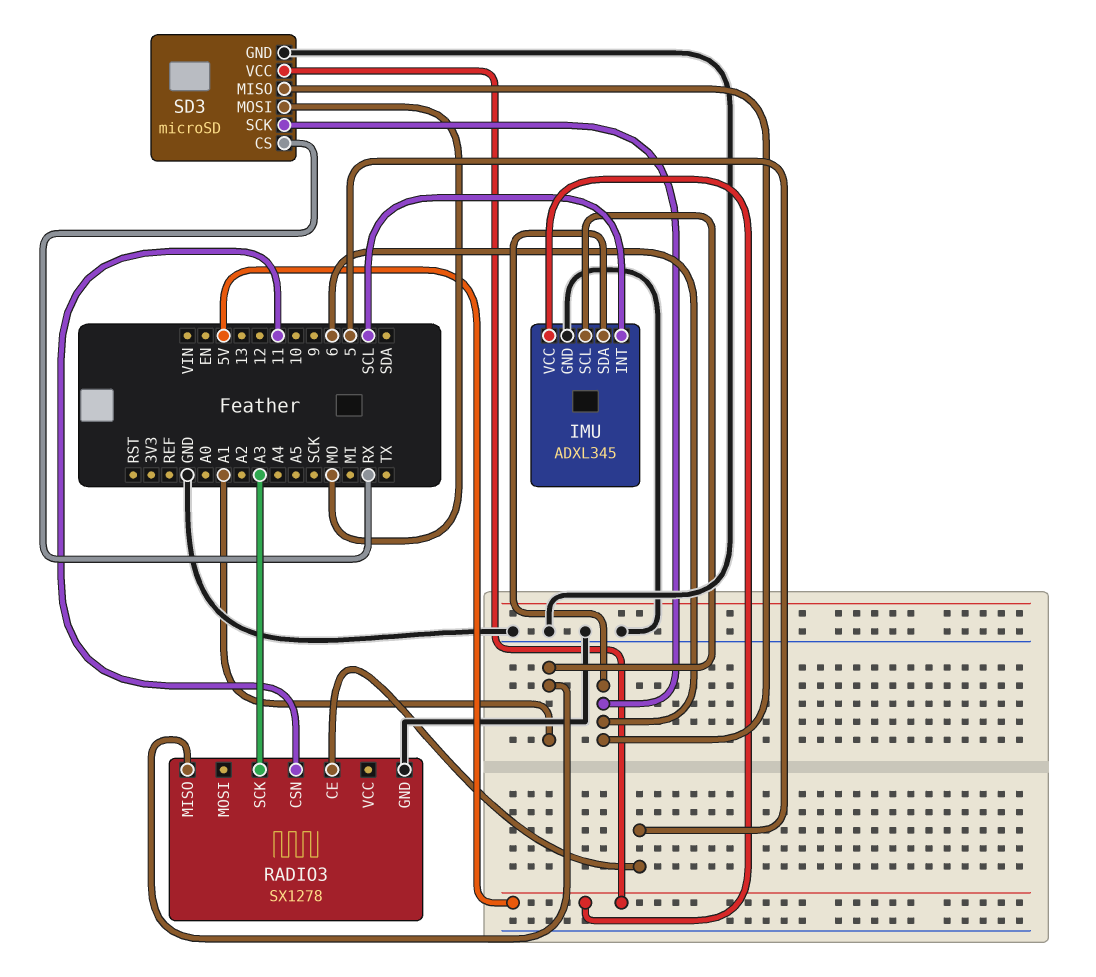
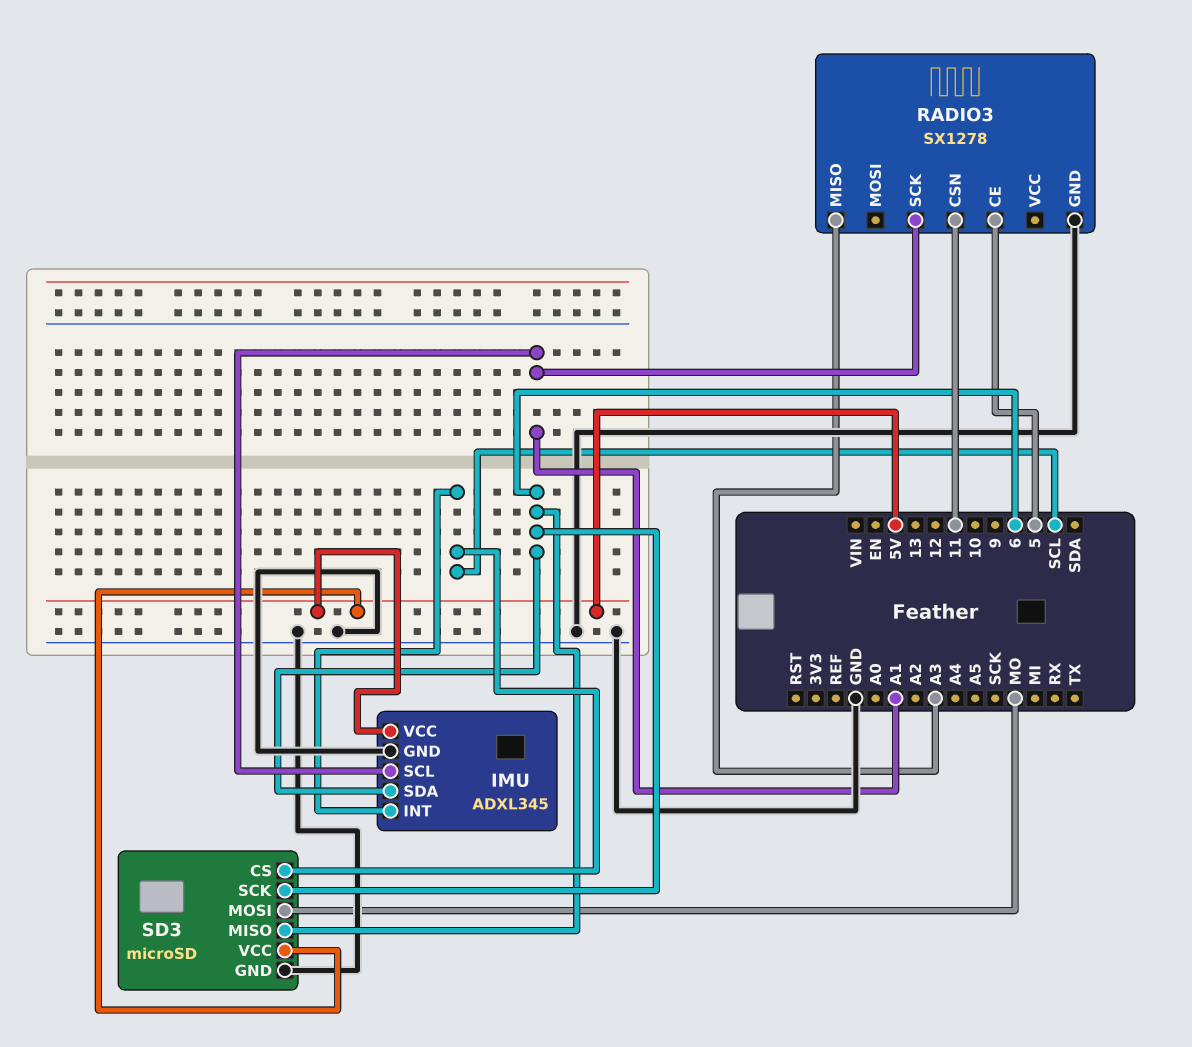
RADIO3 pin MISO: A1 -> A3
RADIO3 pin SCK: A3 -> A1
SD3 pin CS: RX -> SCL

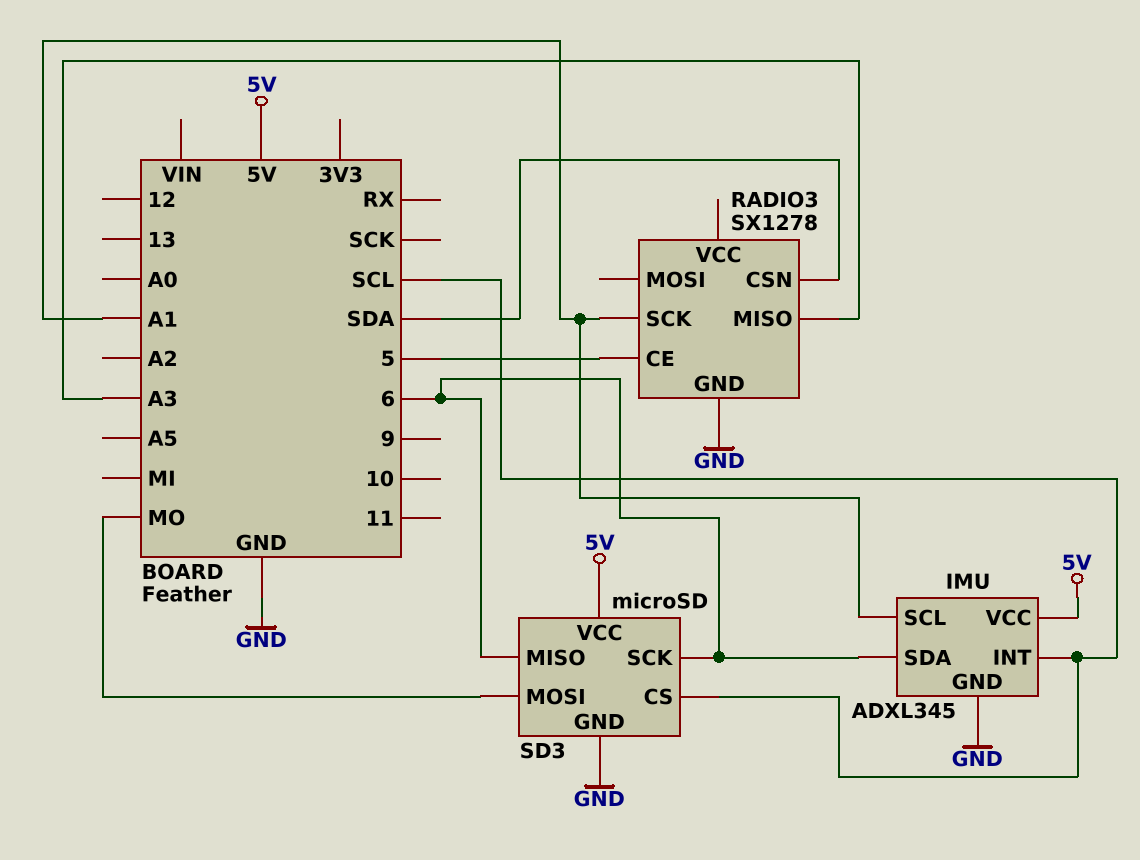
RADIO3 pin CSN: 11 -> SDA

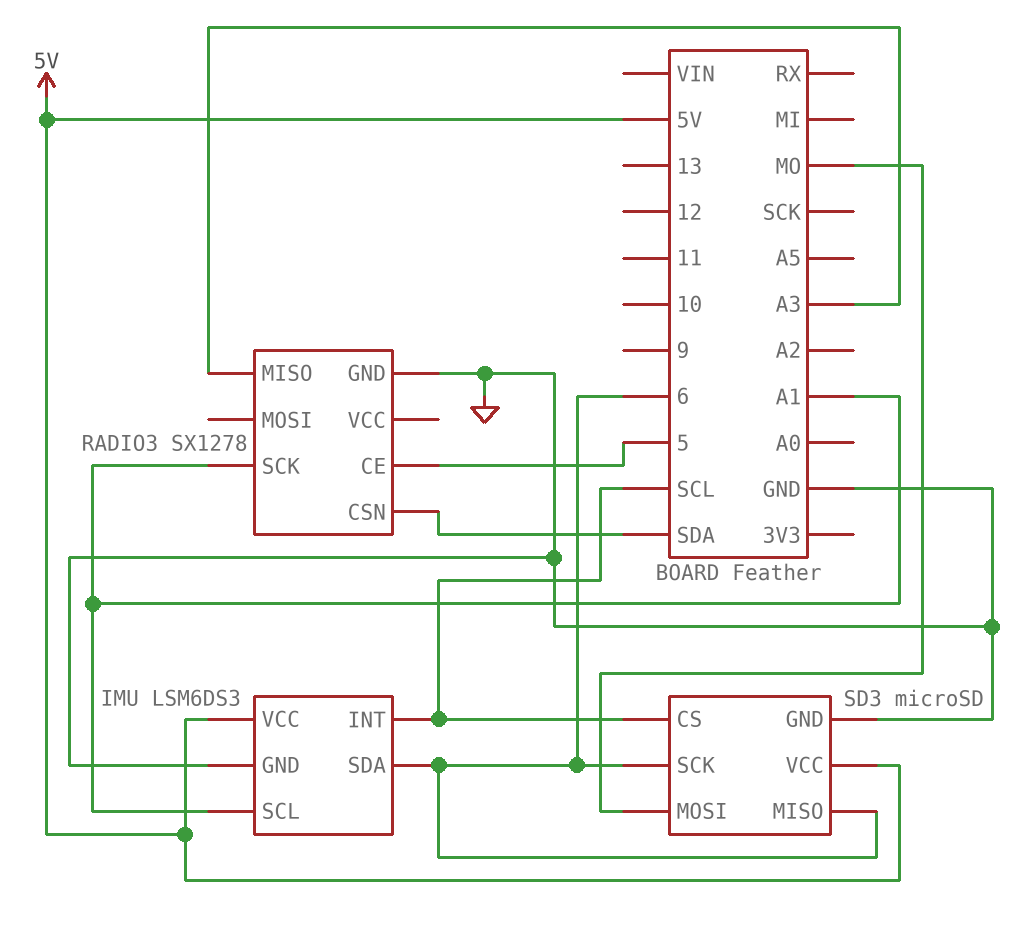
IMU: ADXL345 -> LSM6DS3

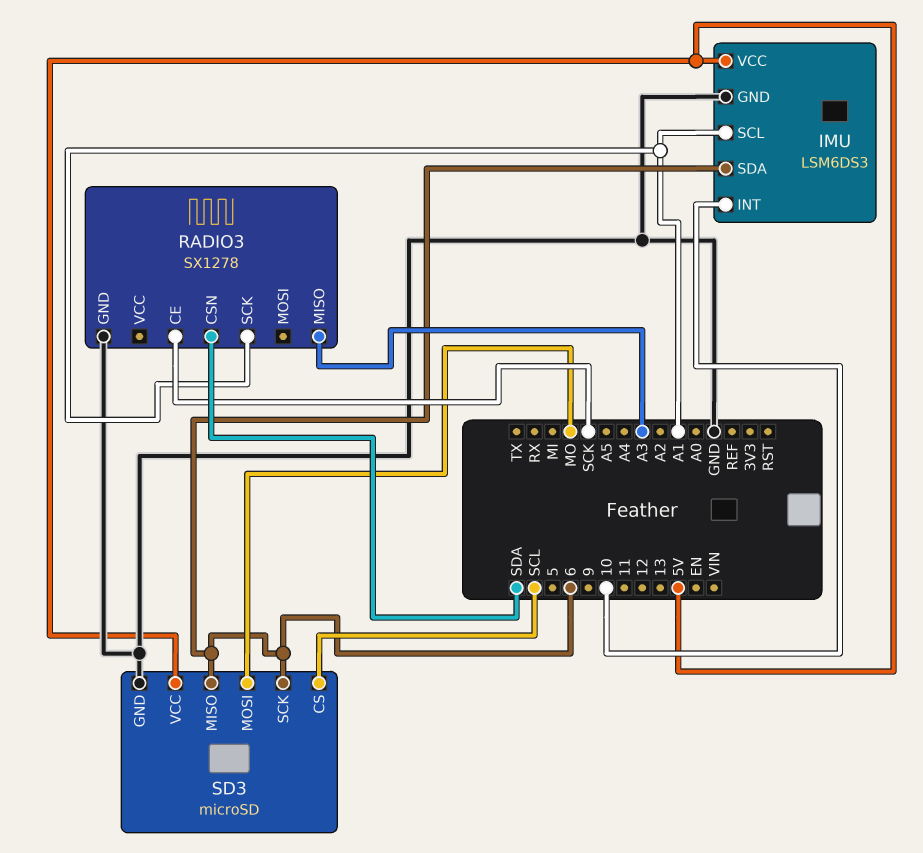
IMU pin INT: SCL -> 10
RADIO3 pin CE: 5 -> SCK

